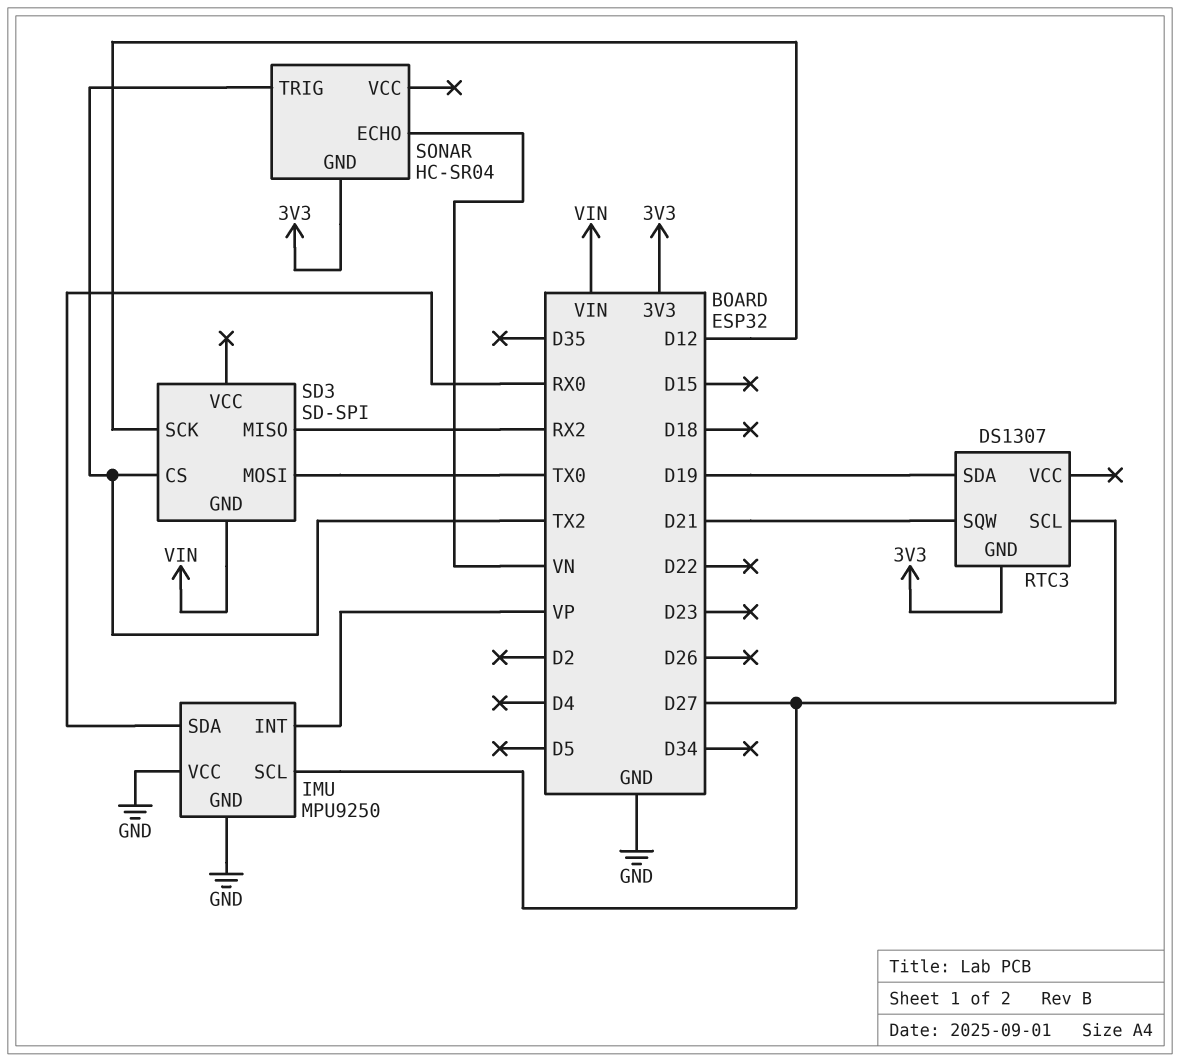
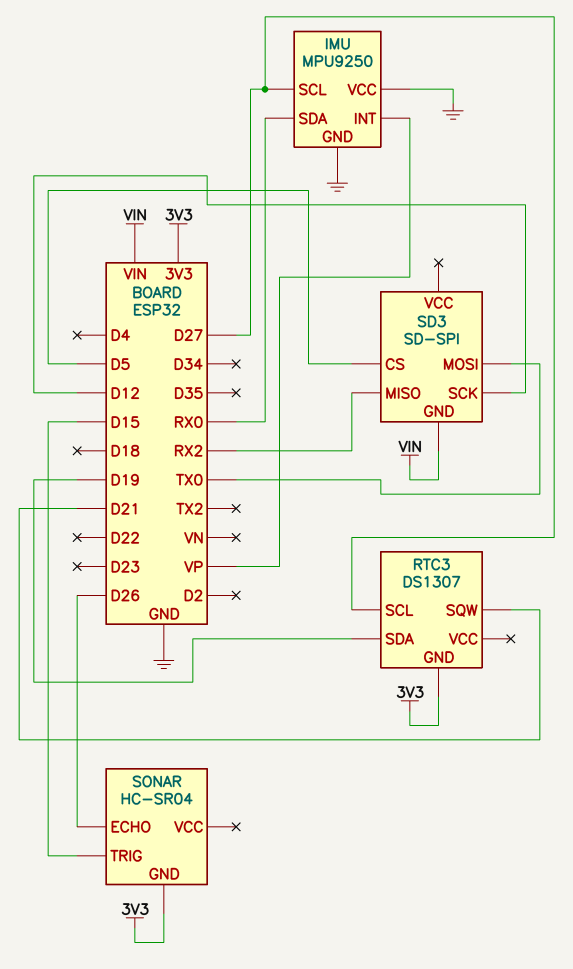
SD3 pin CS: TX2 -> D5
SONAR pin ECHO: VN -> D26
SONAR pin TRIG: TX2 -> D15

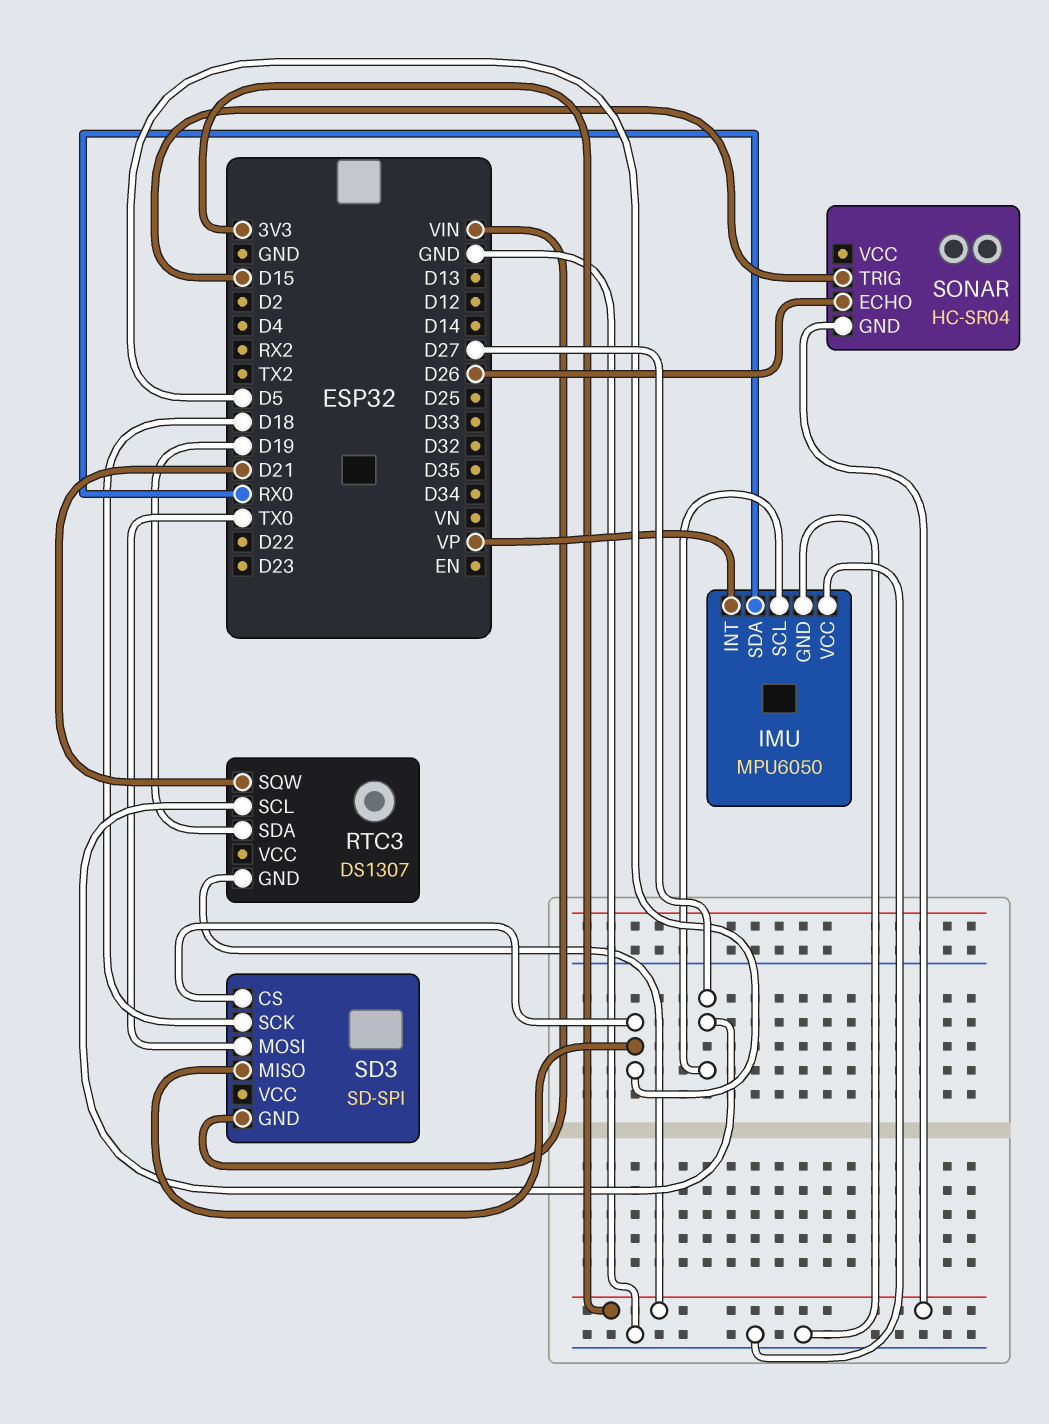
IMU: MPU9250 -> MPU6050
SD3 pin MISO: RX2 -> D5
SD3 pin SCK: D12 -> D18

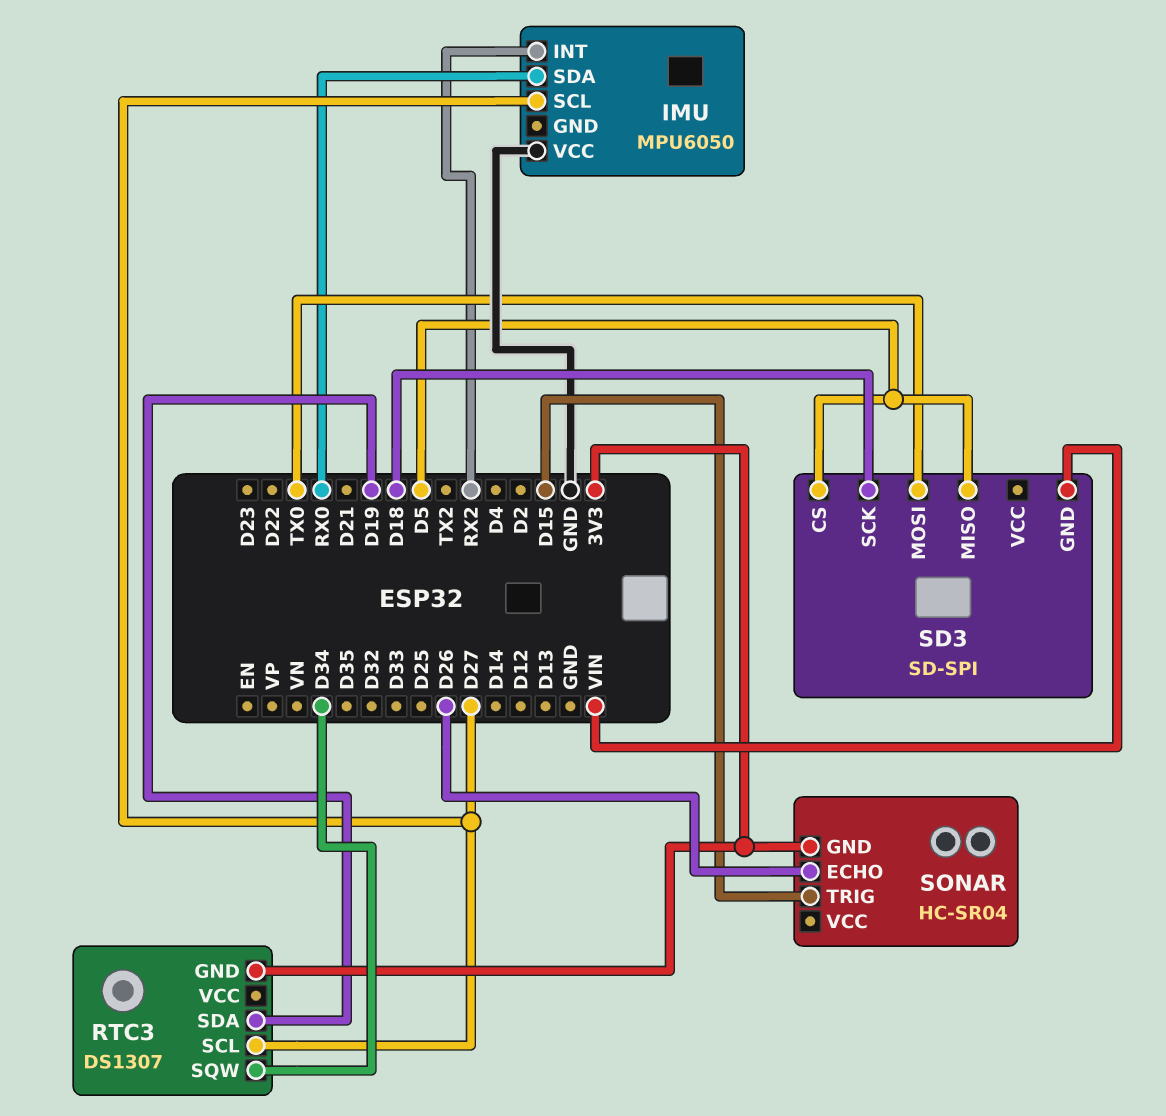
IMU pin GND: GND -> none
IMU pin INT: VP -> RX2
RTC3 pin SQW: D21 -> D34

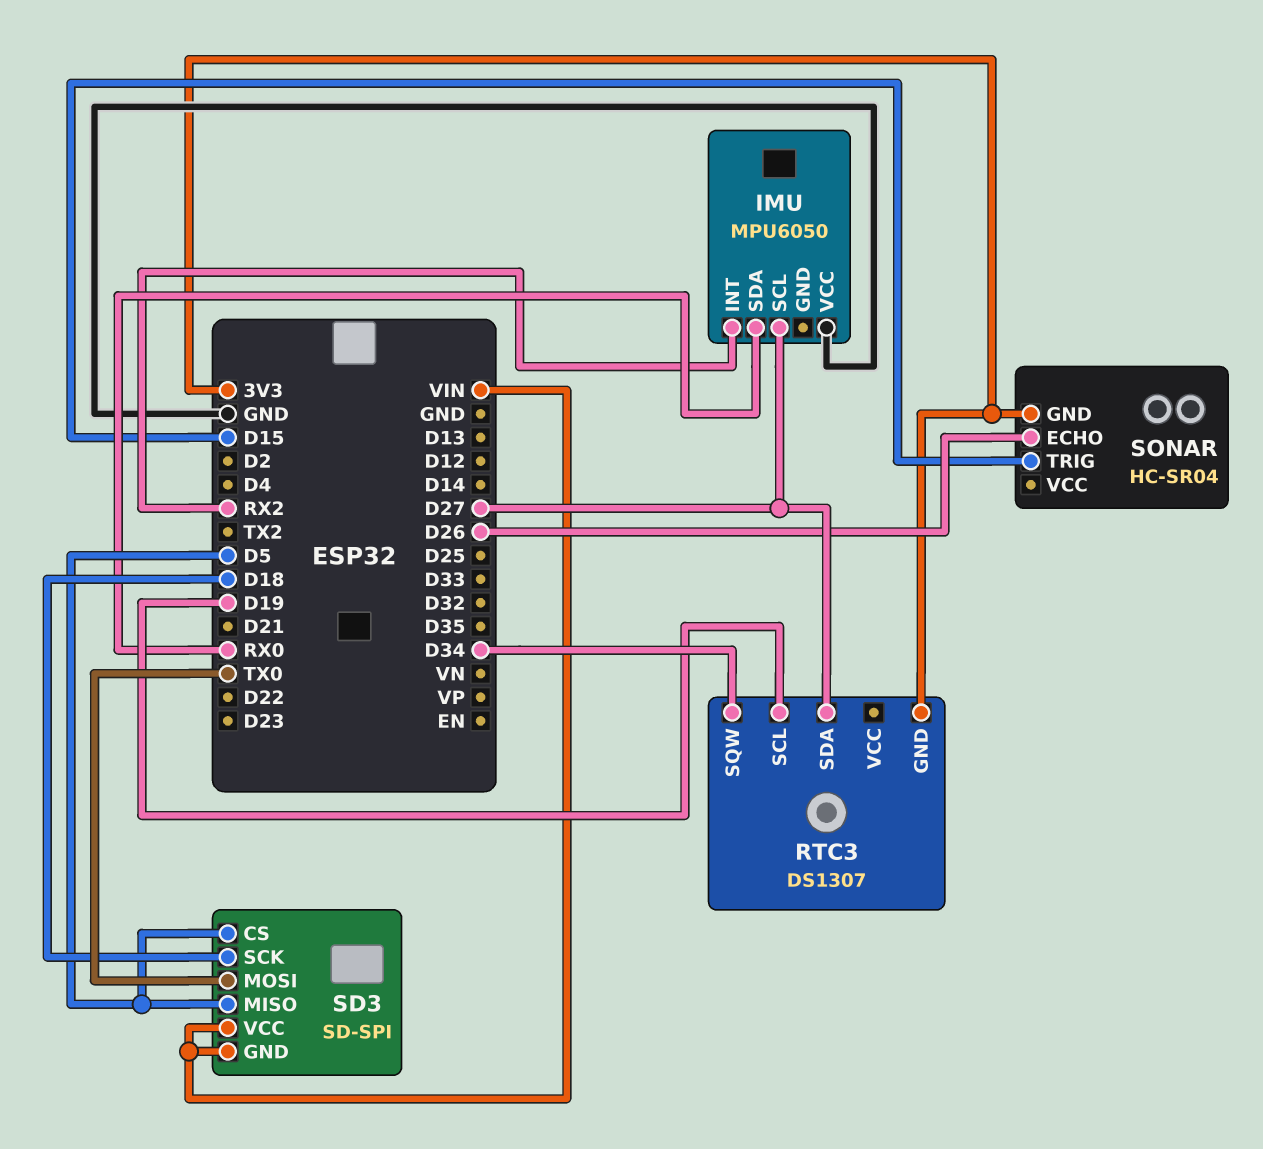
RTC3 pin SCL: D27 -> D19
RTC3 pin SDA: D19 -> D27
SD3 pin VCC: none -> VIN

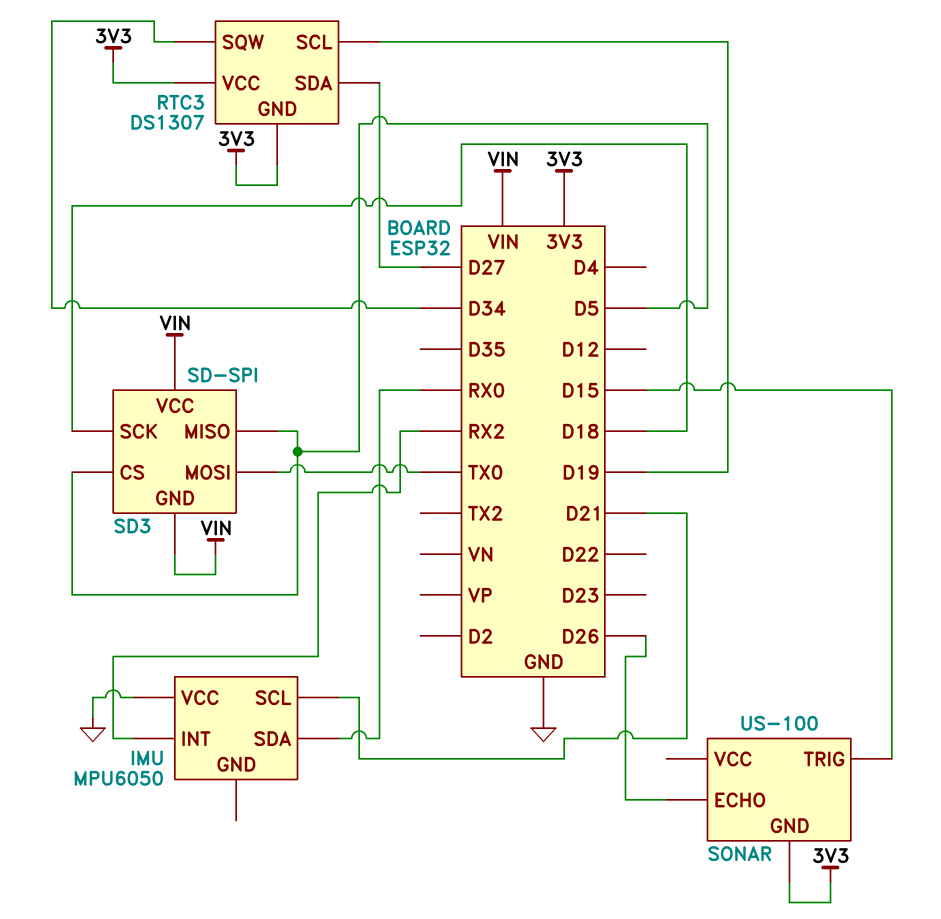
IMU pin SCL: D27 -> D21
RTC3 pin VCC: none -> 3V3
SONAR: HC-SR04 -> US-100

